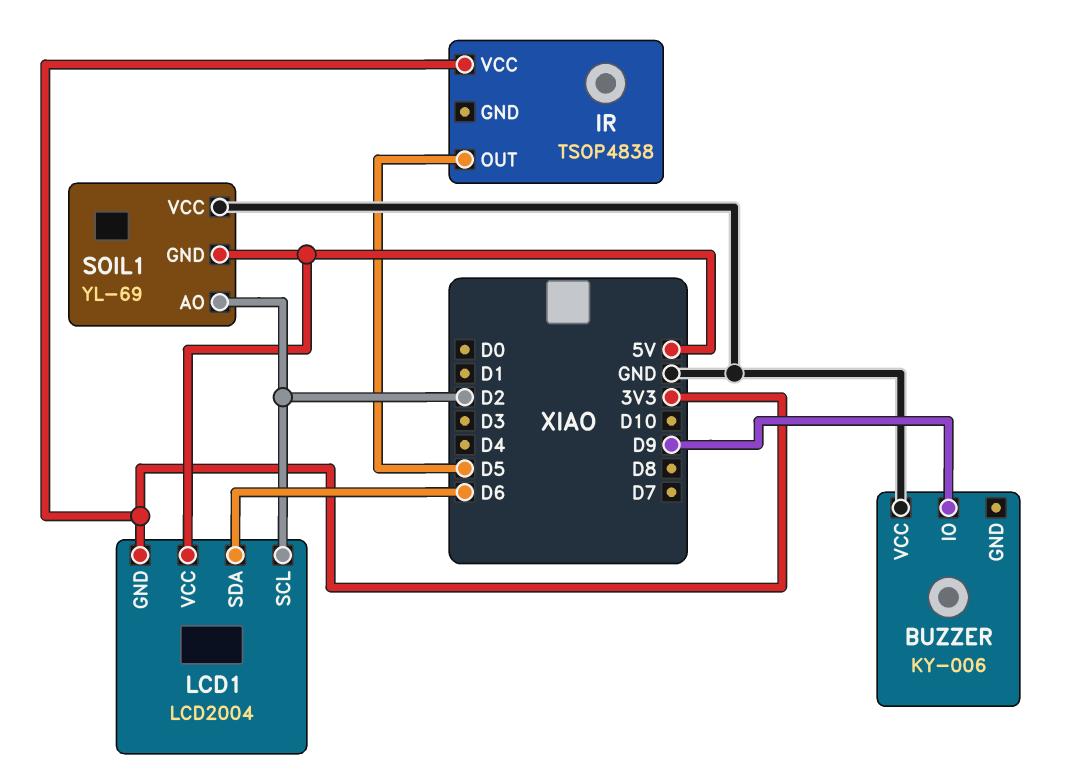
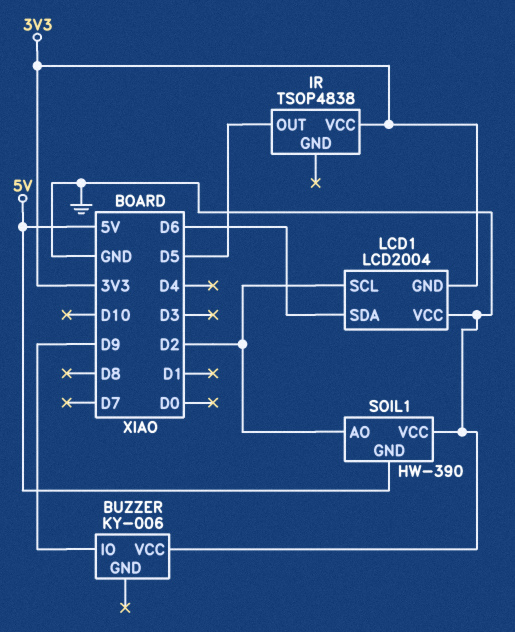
LCD1 pin VCC: 5V -> GND
SOIL1: YL-69 -> HW-390

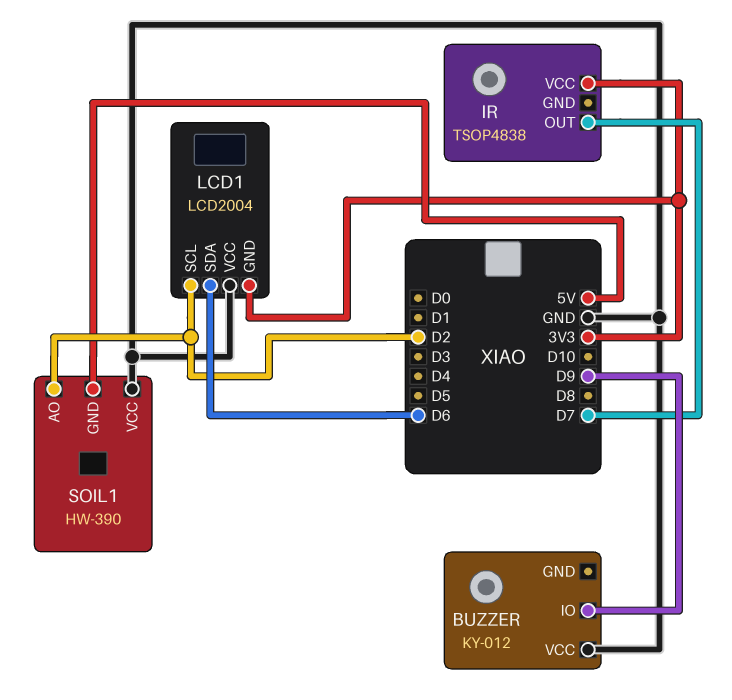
BUZZER: KY-006 -> KY-012
IR pin OUT: D5 -> D7

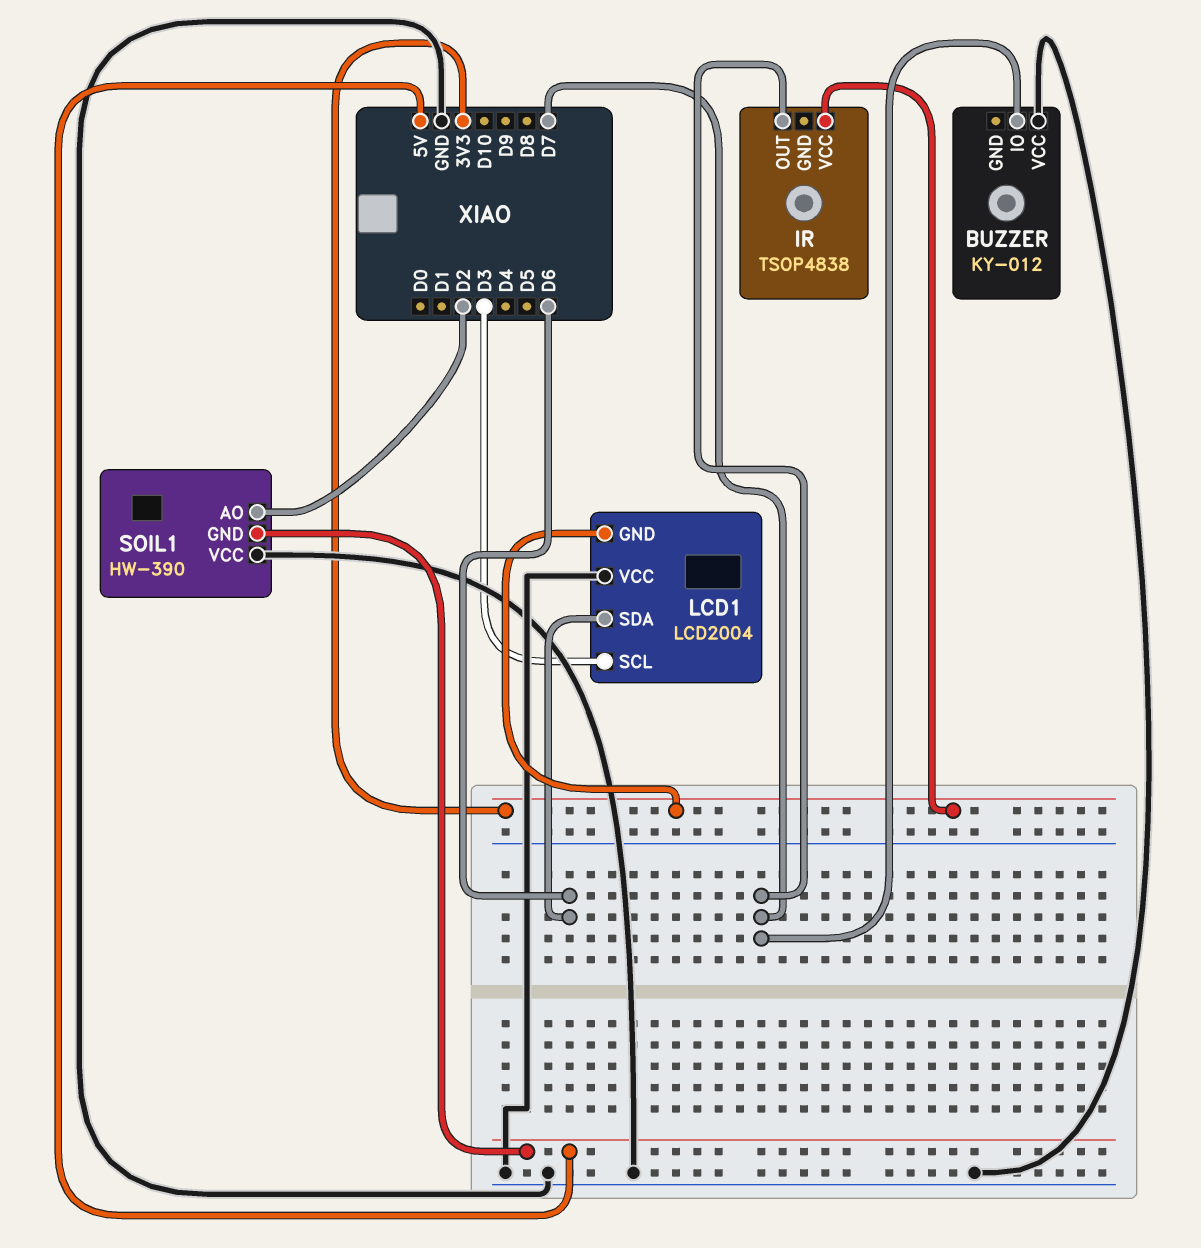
BUZZER pin IO: D9 -> D7
LCD1 pin SCL: D2 -> D3

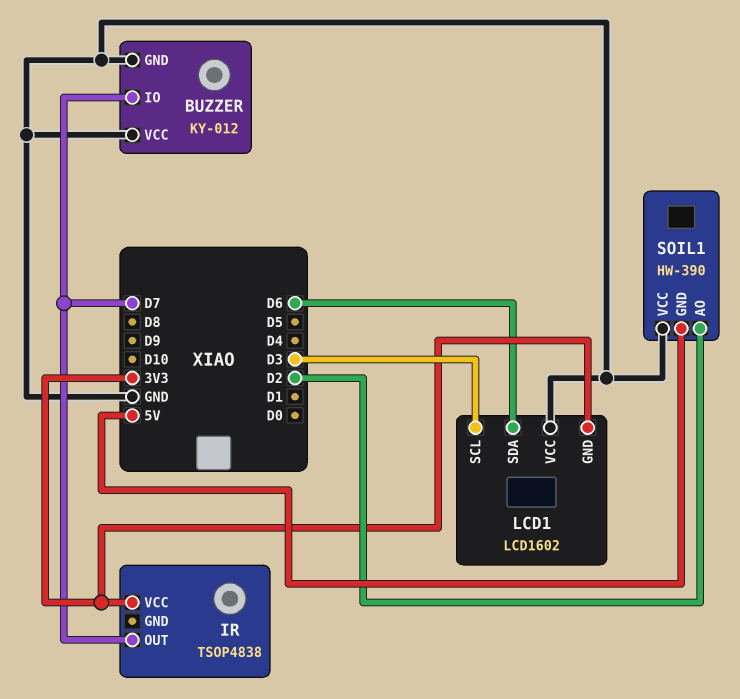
BUZZER pin GND: none -> GND
LCD1: LCD2004 -> LCD1602

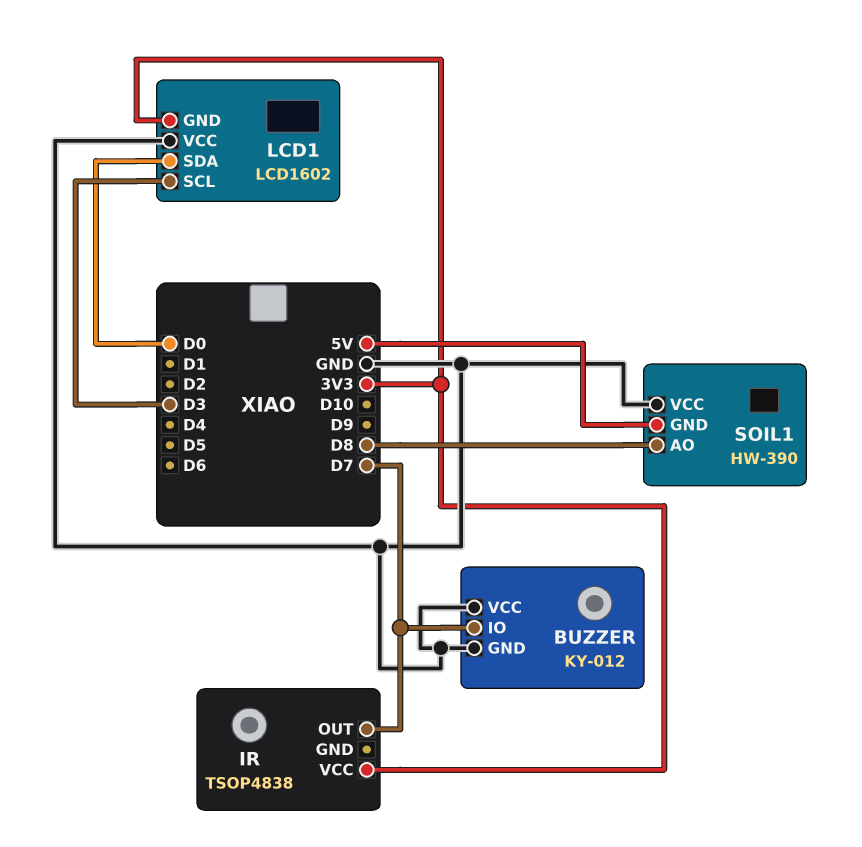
LCD1 pin SDA: D6 -> D0
SOIL1 pin AO: D2 -> D8

